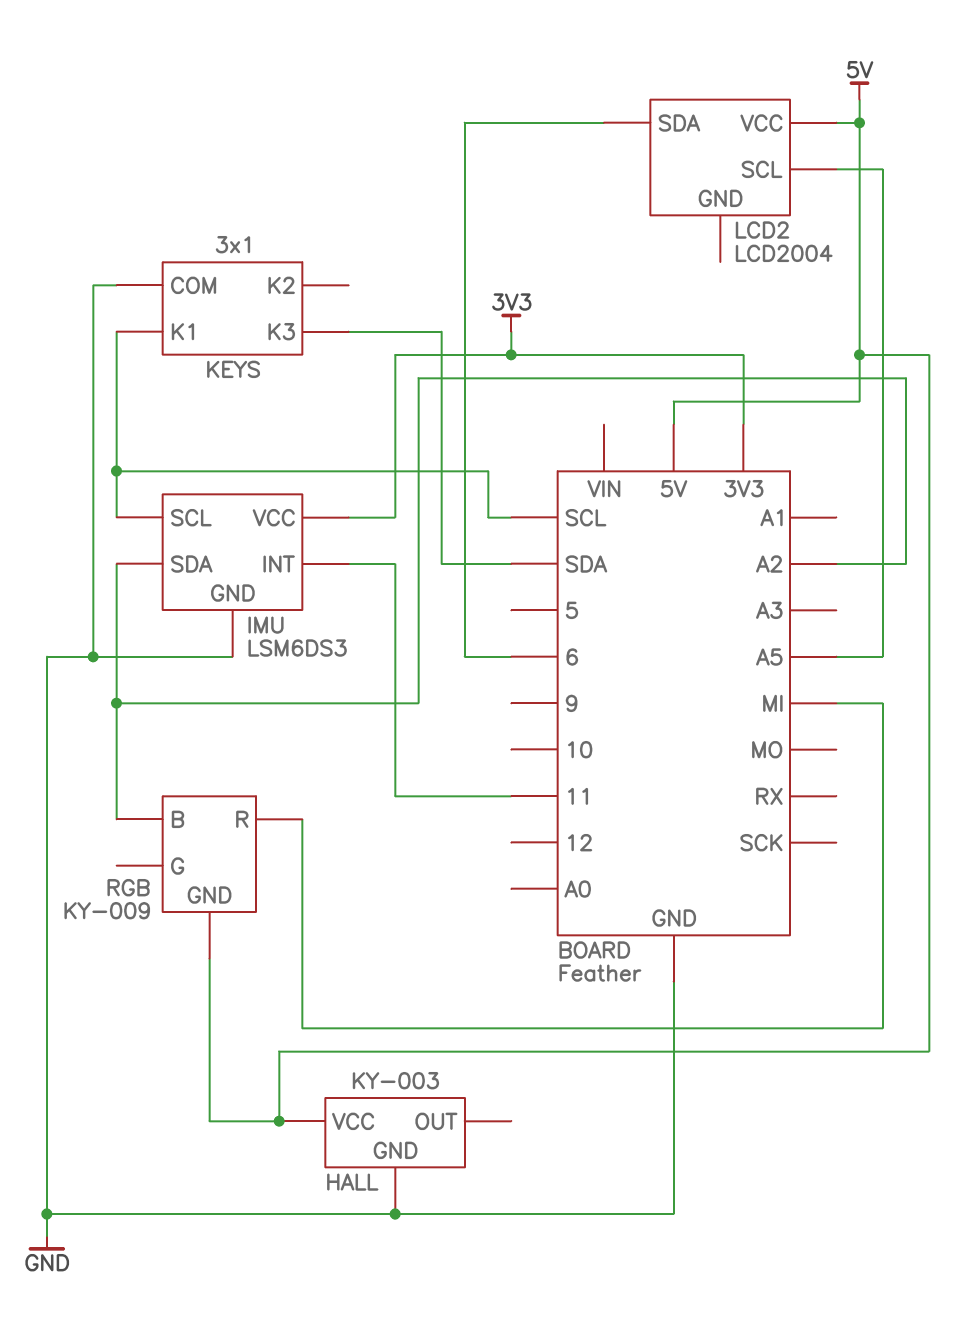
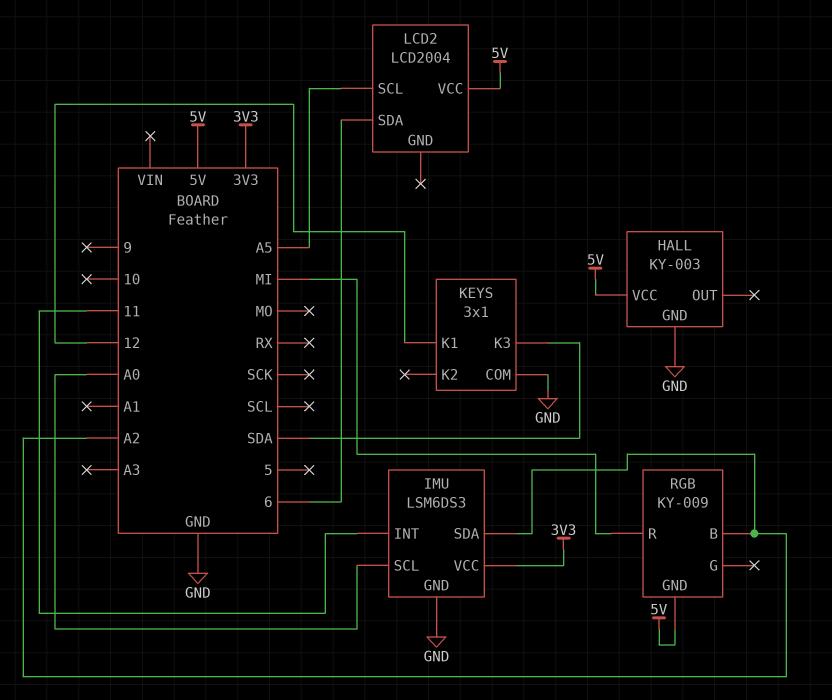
IMU pin SCL: SCL -> A0
KEYS pin K1: SCL -> 12

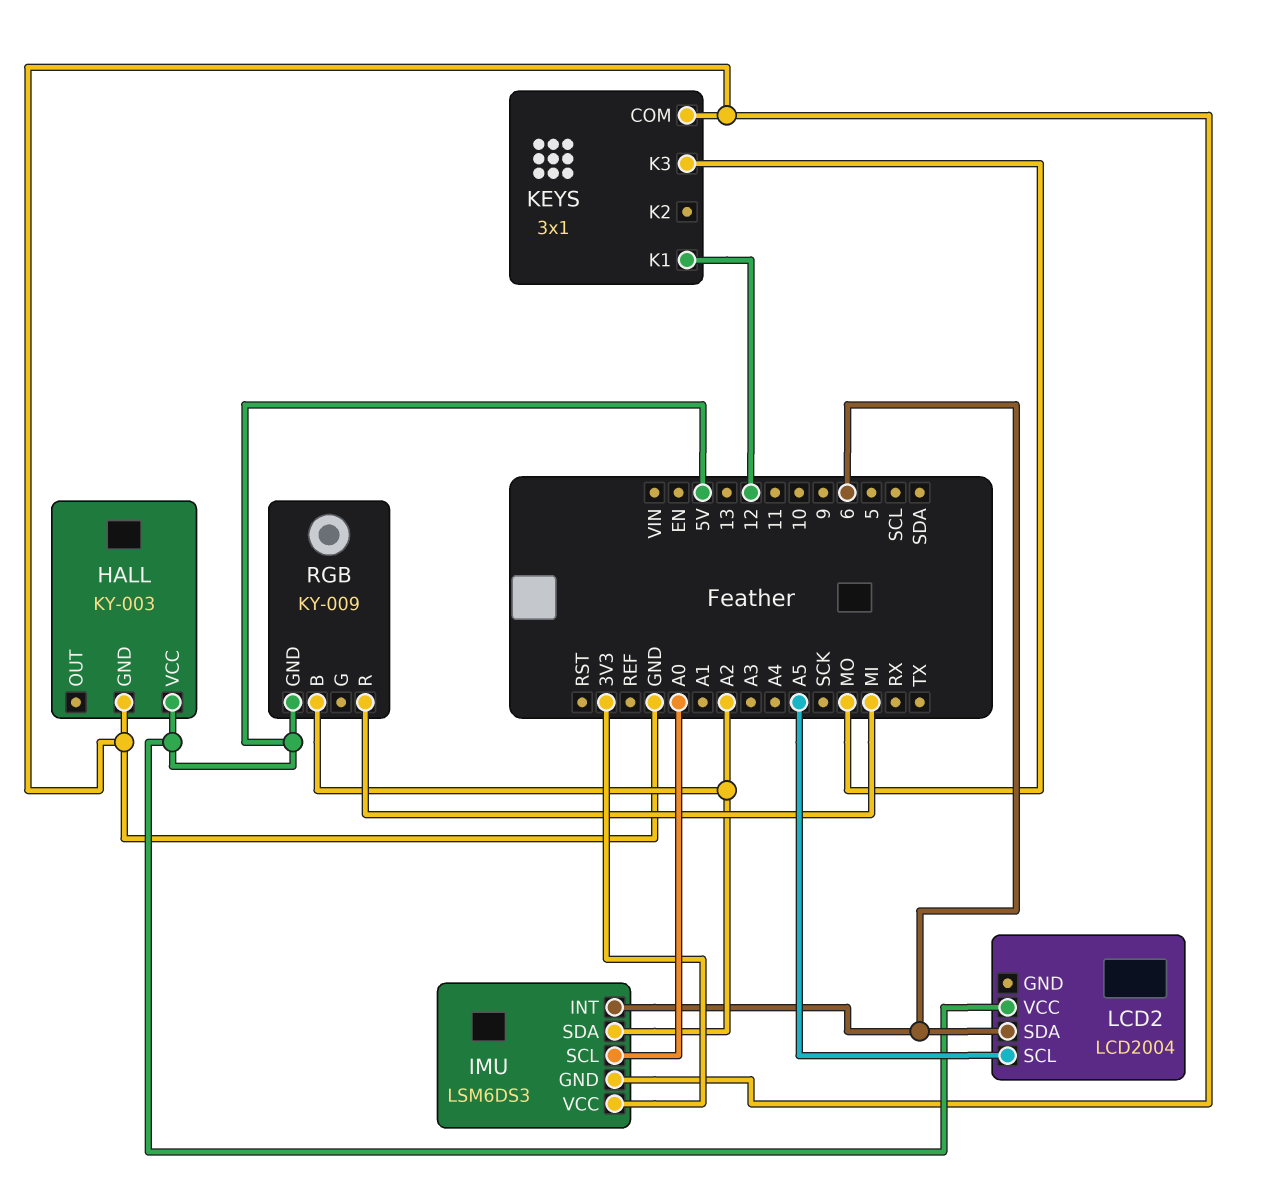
IMU pin INT: 11 -> 6
KEYS pin K3: SDA -> MO

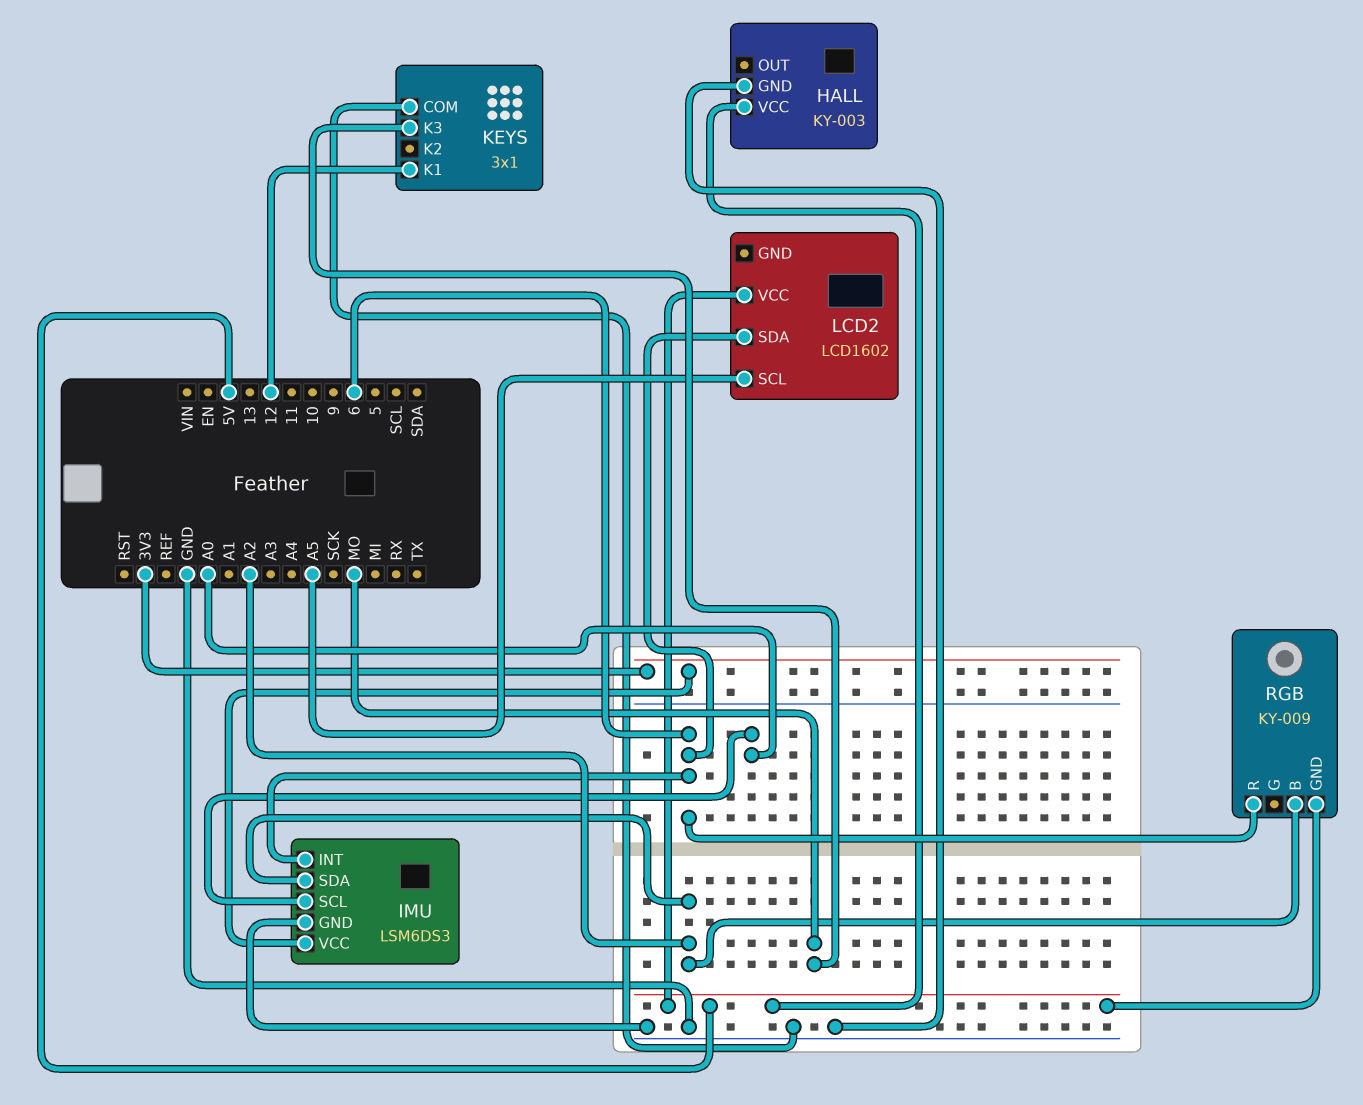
LCD2: LCD2004 -> LCD1602
RGB pin R: MI -> 6

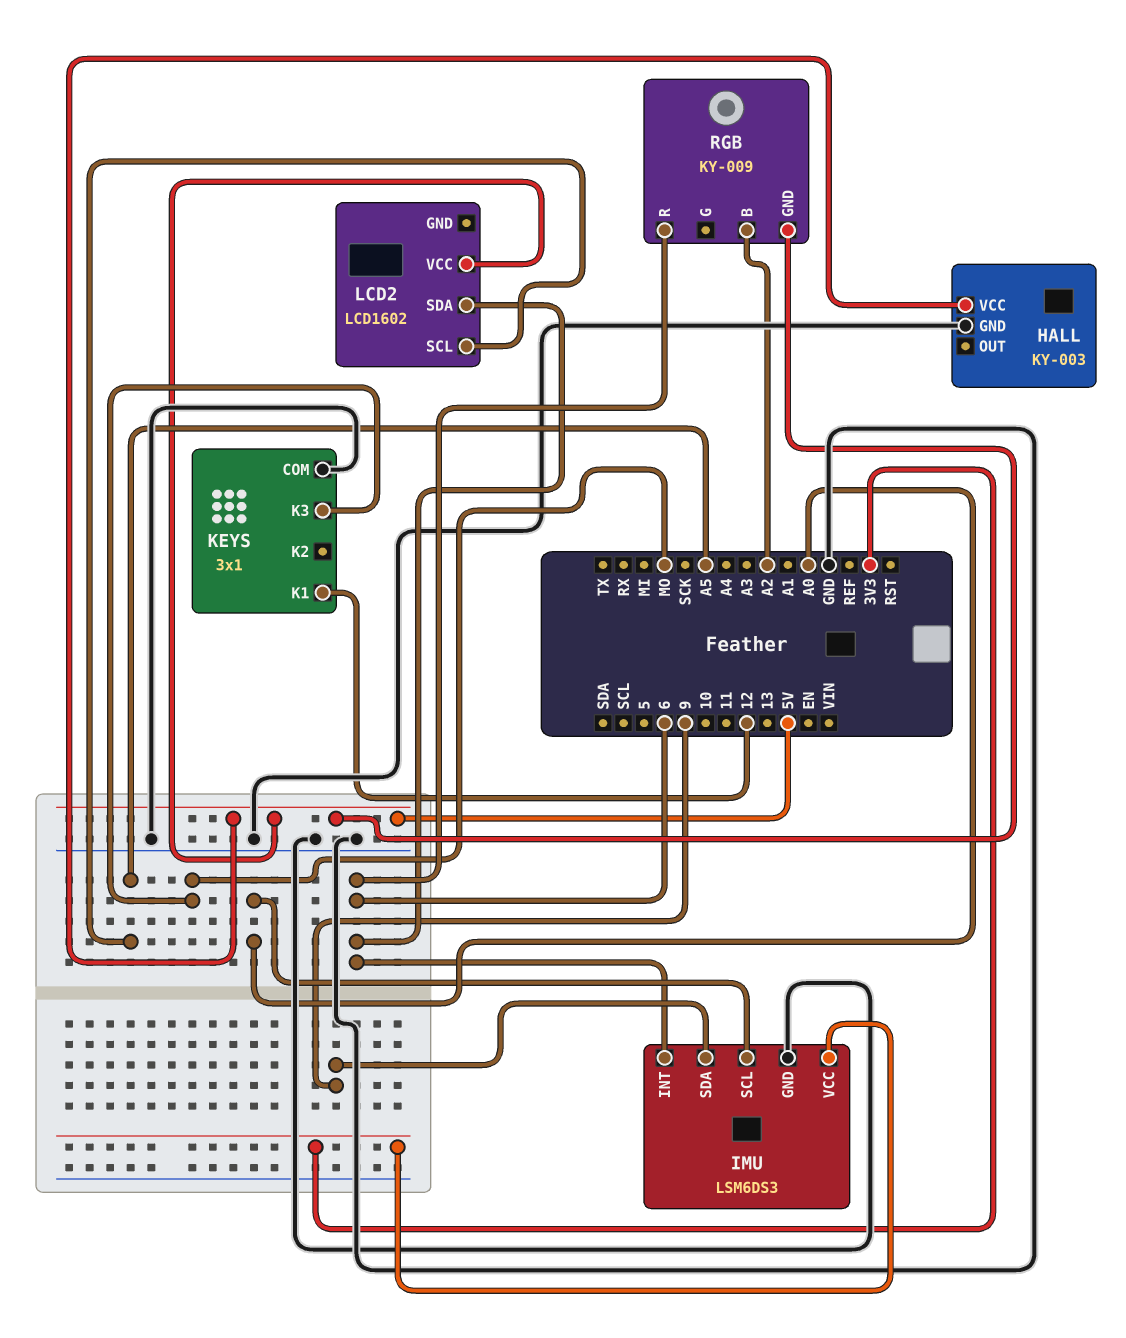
IMU pin SDA: A2 -> 9

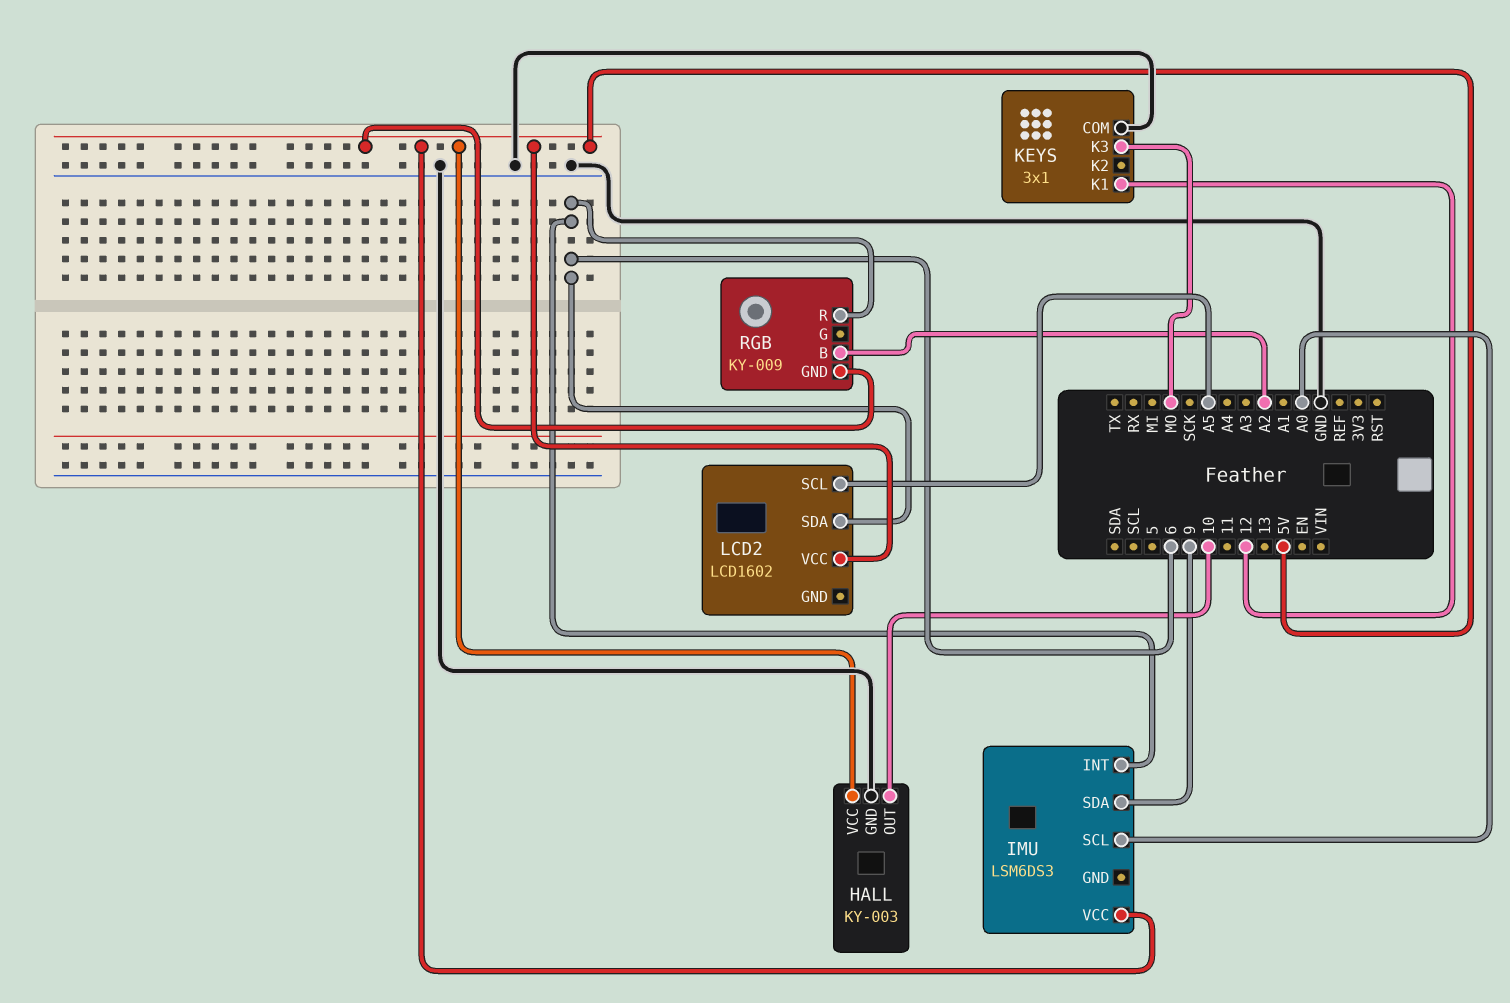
HALL pin OUT: none -> 10
IMU pin GND: GND -> none
IMU pin VCC: 3V3 -> 5V

